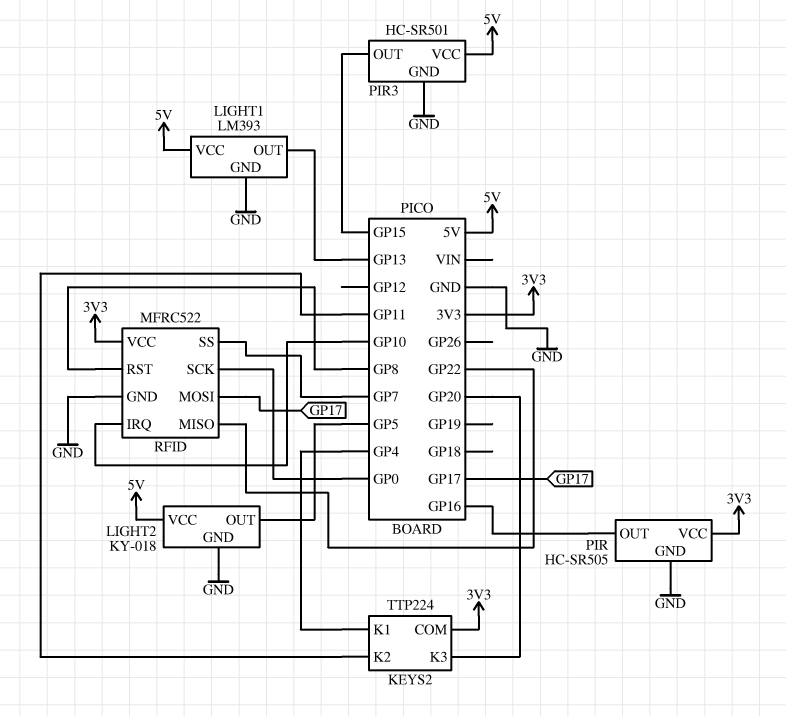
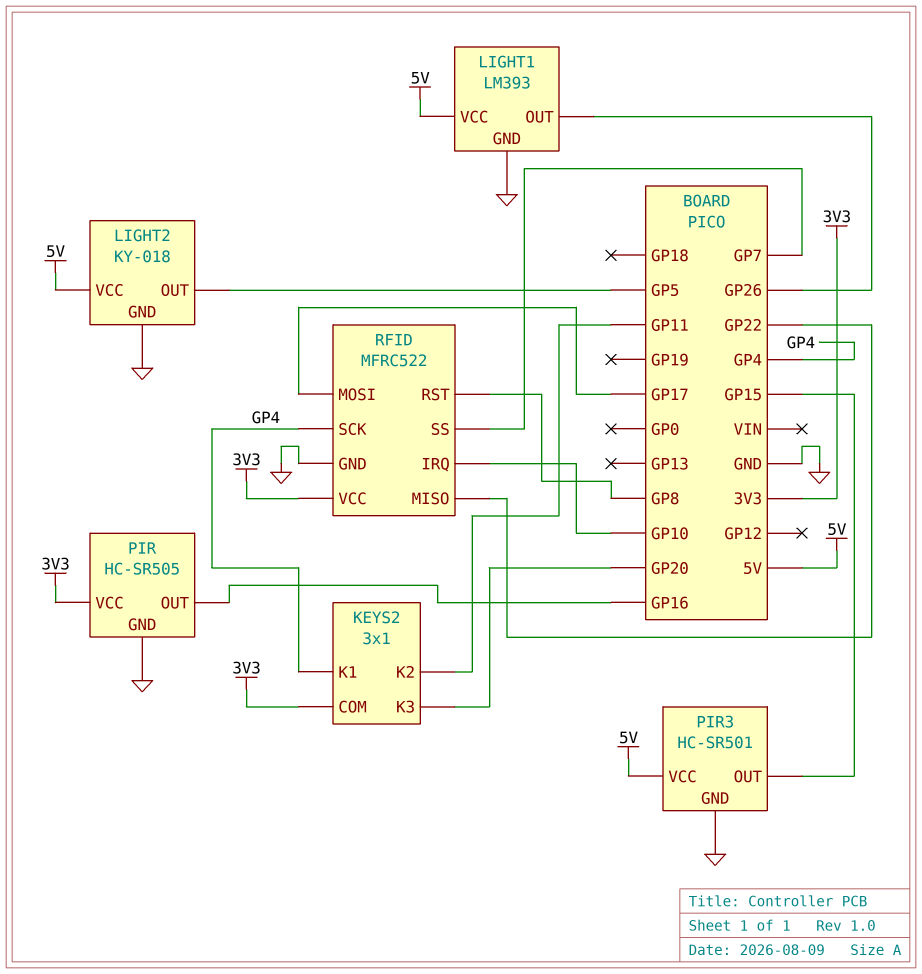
KEYS2: TTP224 -> 3x1
LIGHT1 pin OUT: GP13 -> GP26
RFID pin SCK: GP0 -> GP4

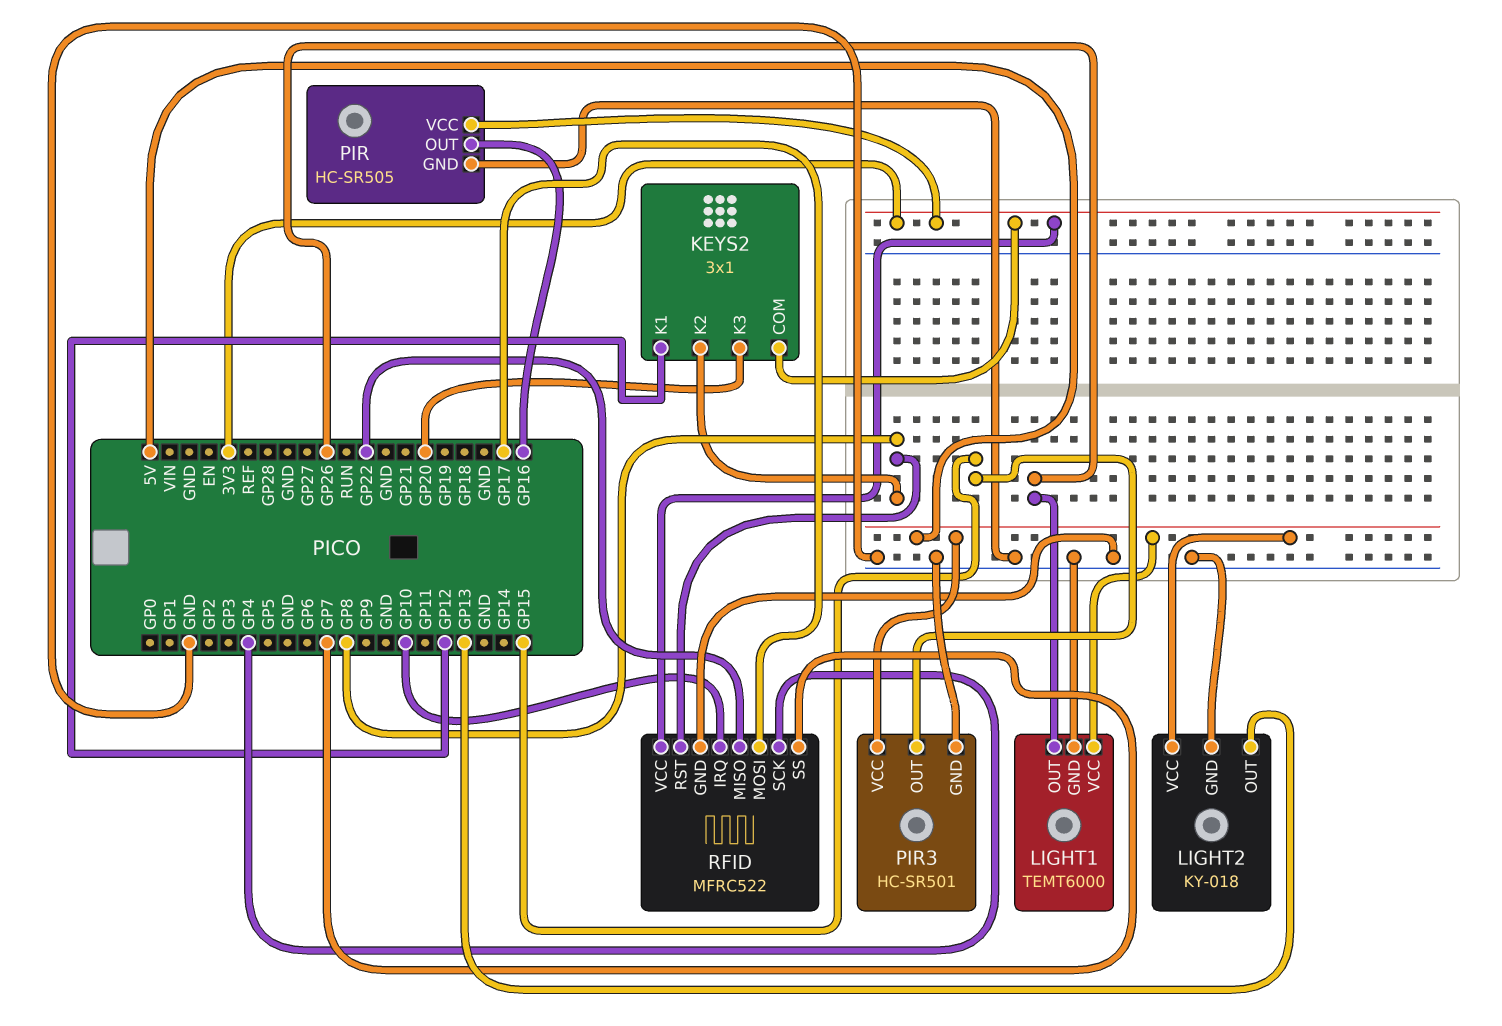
KEYS2 pin K1: GP4 -> GP12
KEYS2 pin K2: GP11 -> GP8
LIGHT1: LM393 -> TEMT6000
LIGHT2 pin OUT: GP5 -> GP13

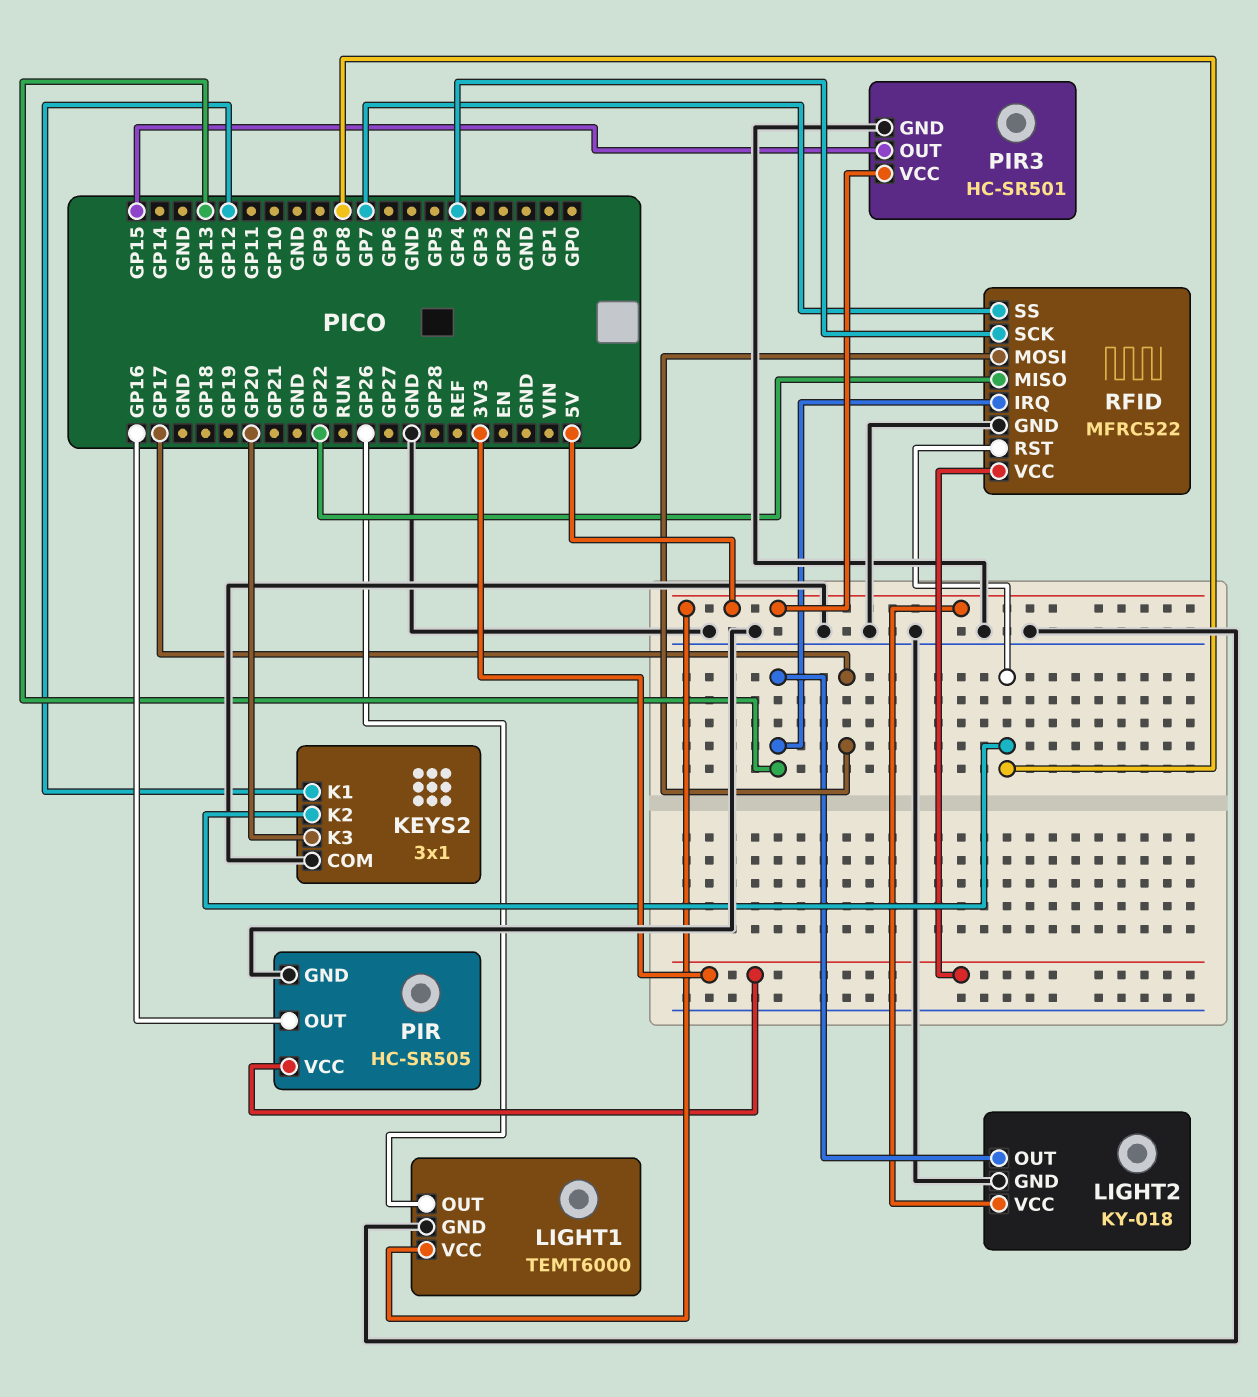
KEYS2 pin COM: 3V3 -> GND
RFID pin IRQ: GP10 -> GP13

